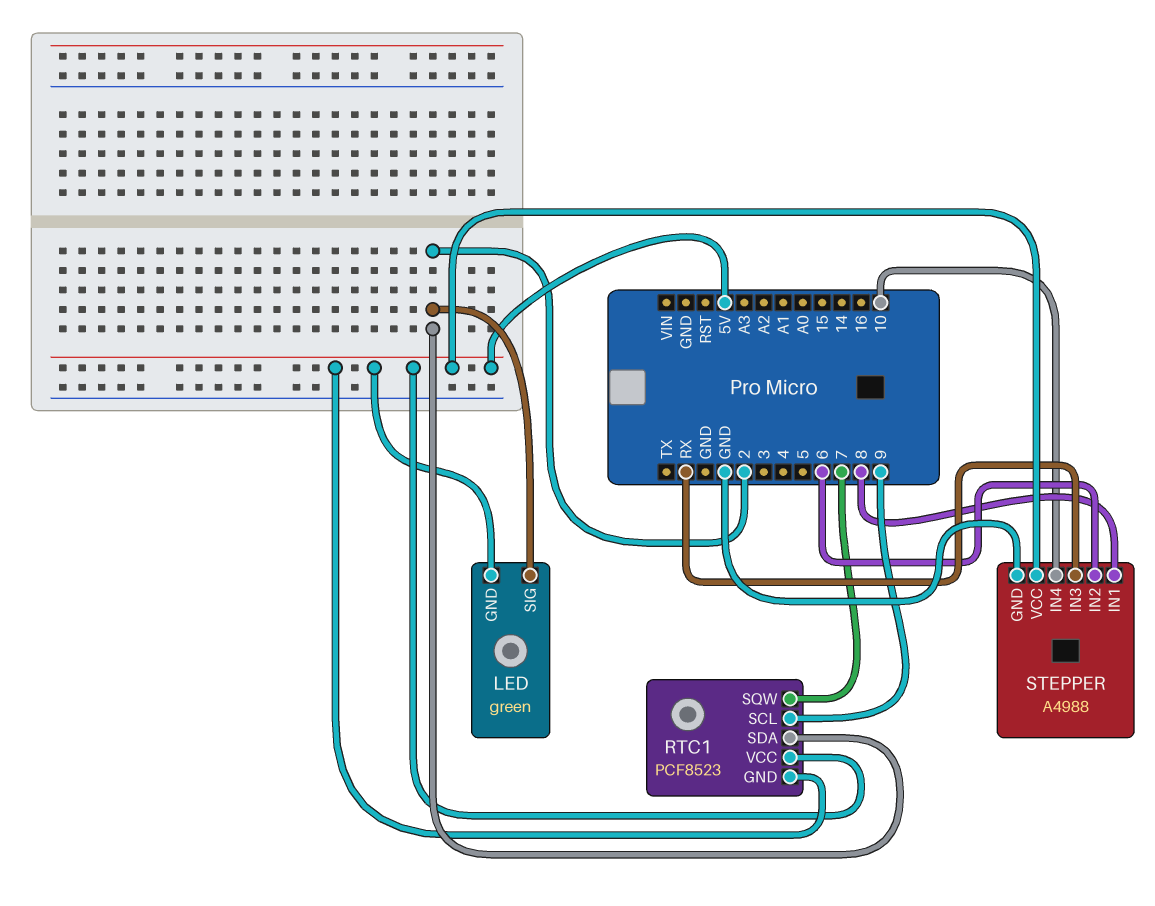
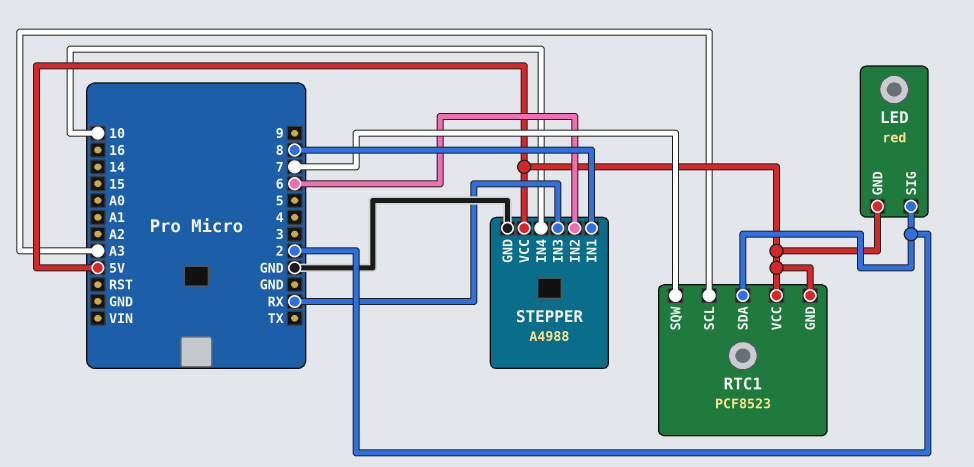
LED: green -> red
RTC1 pin SCL: 9 -> A3

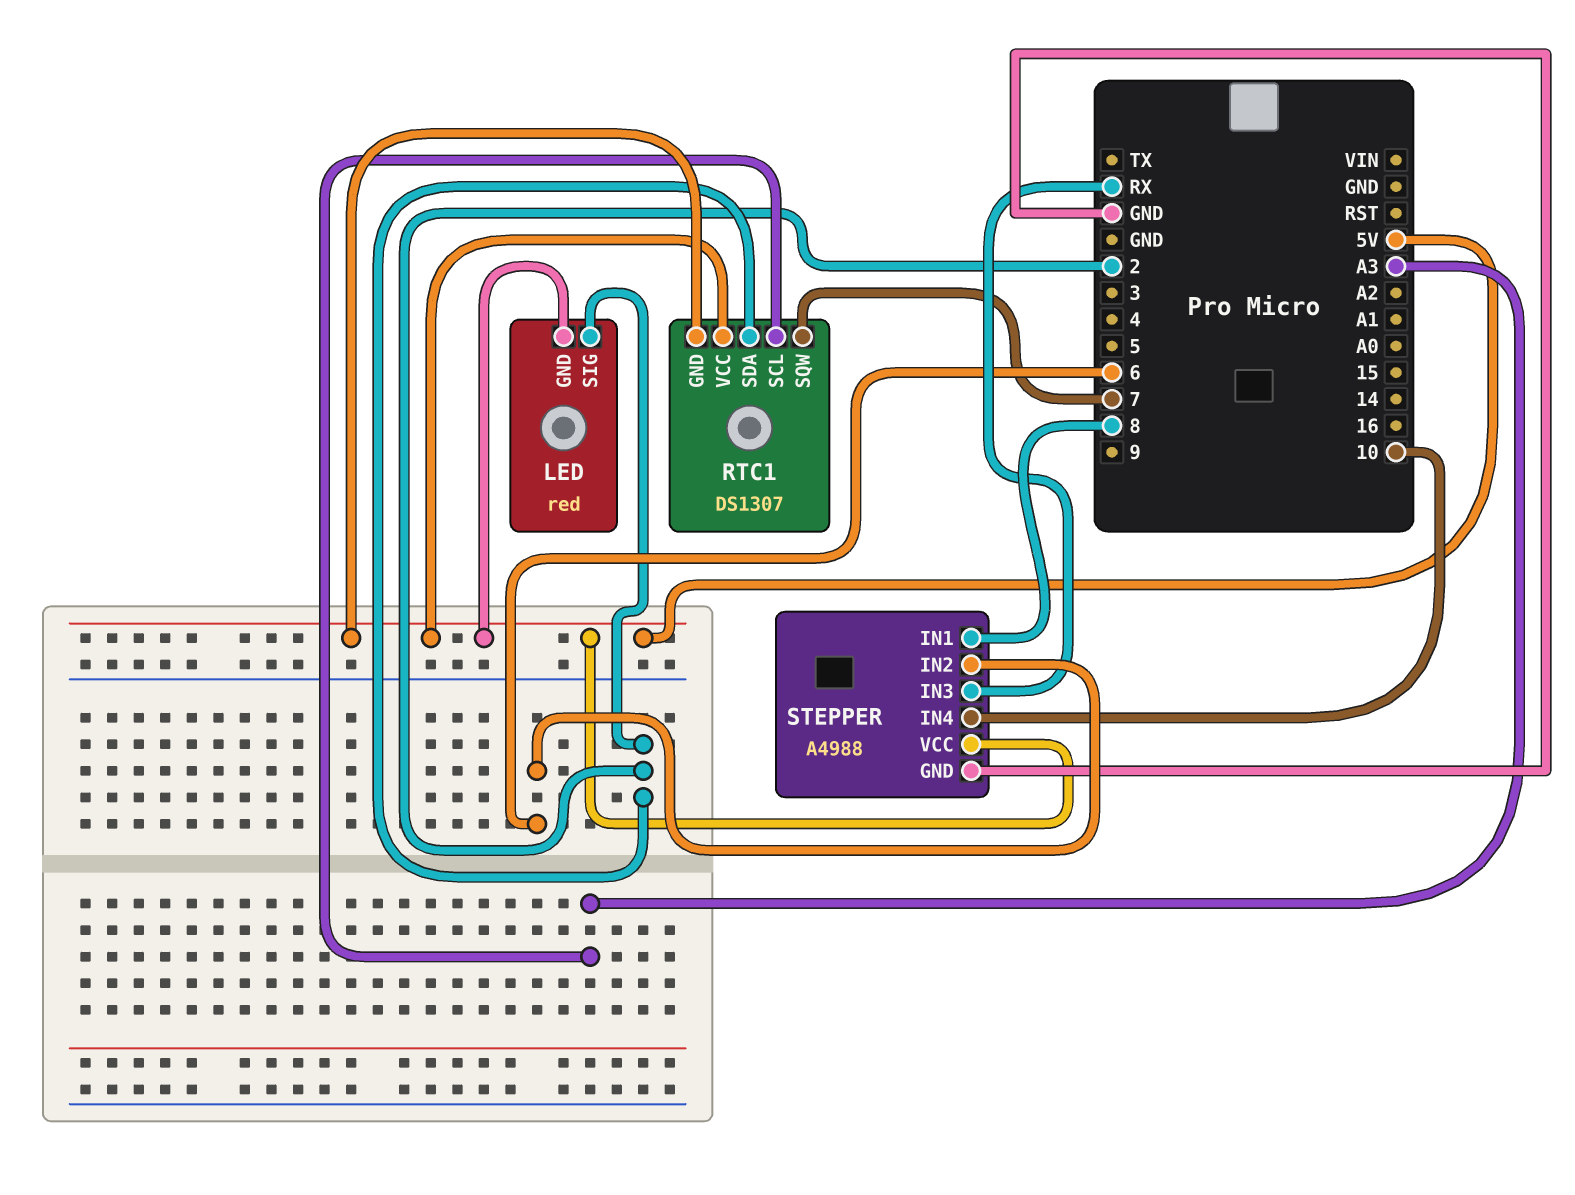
RTC1: PCF8523 -> DS1307

